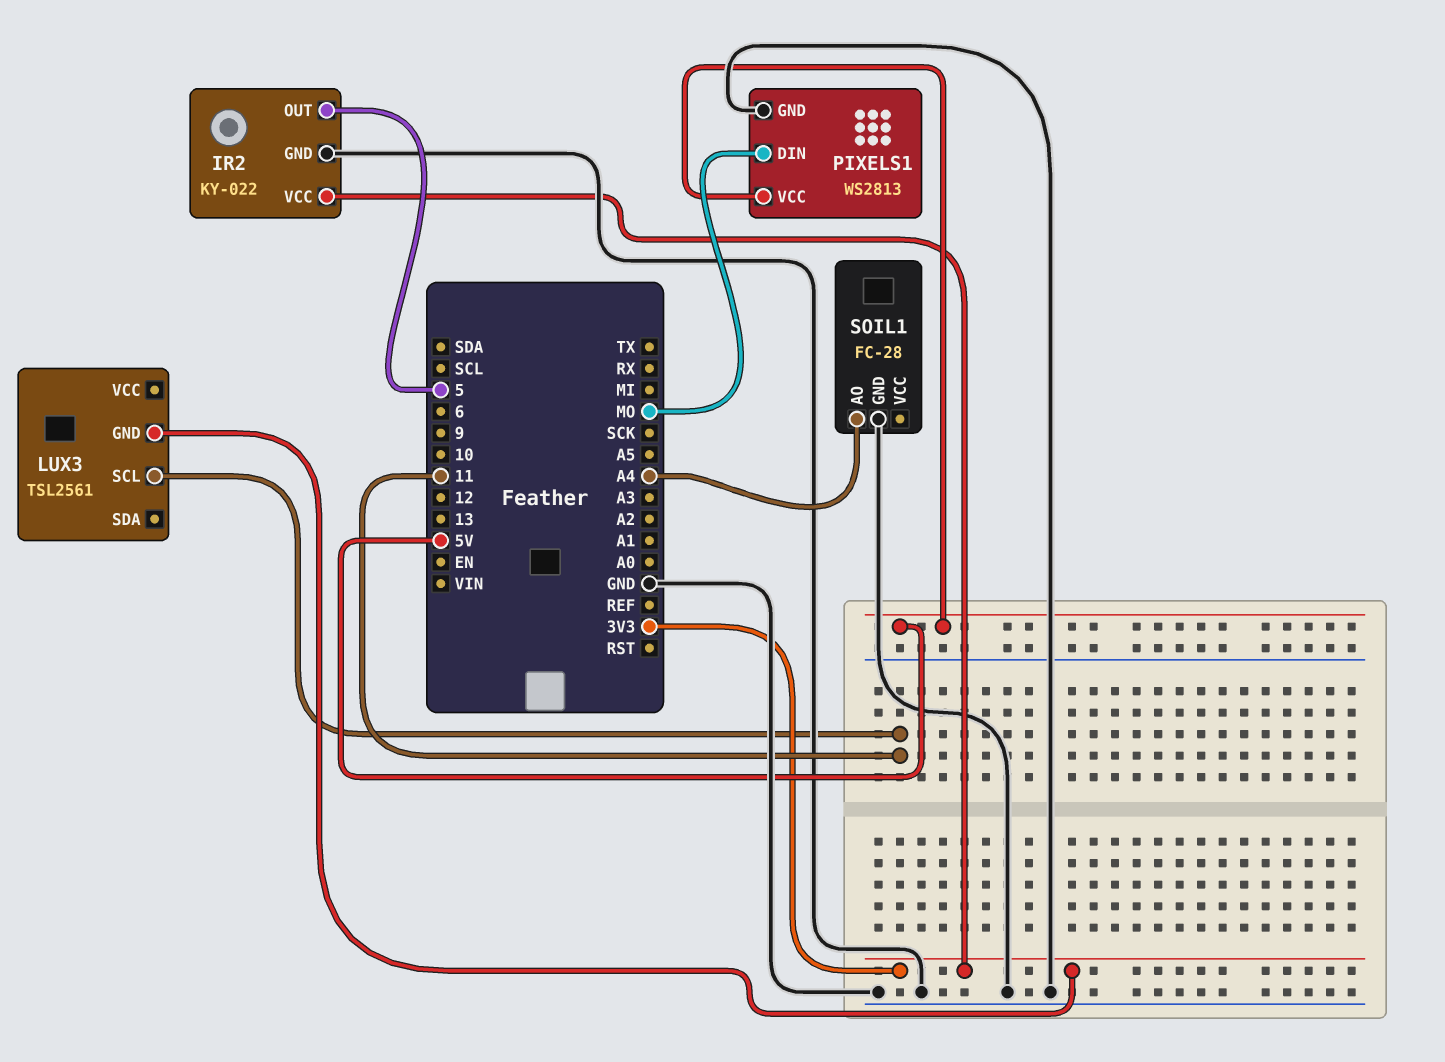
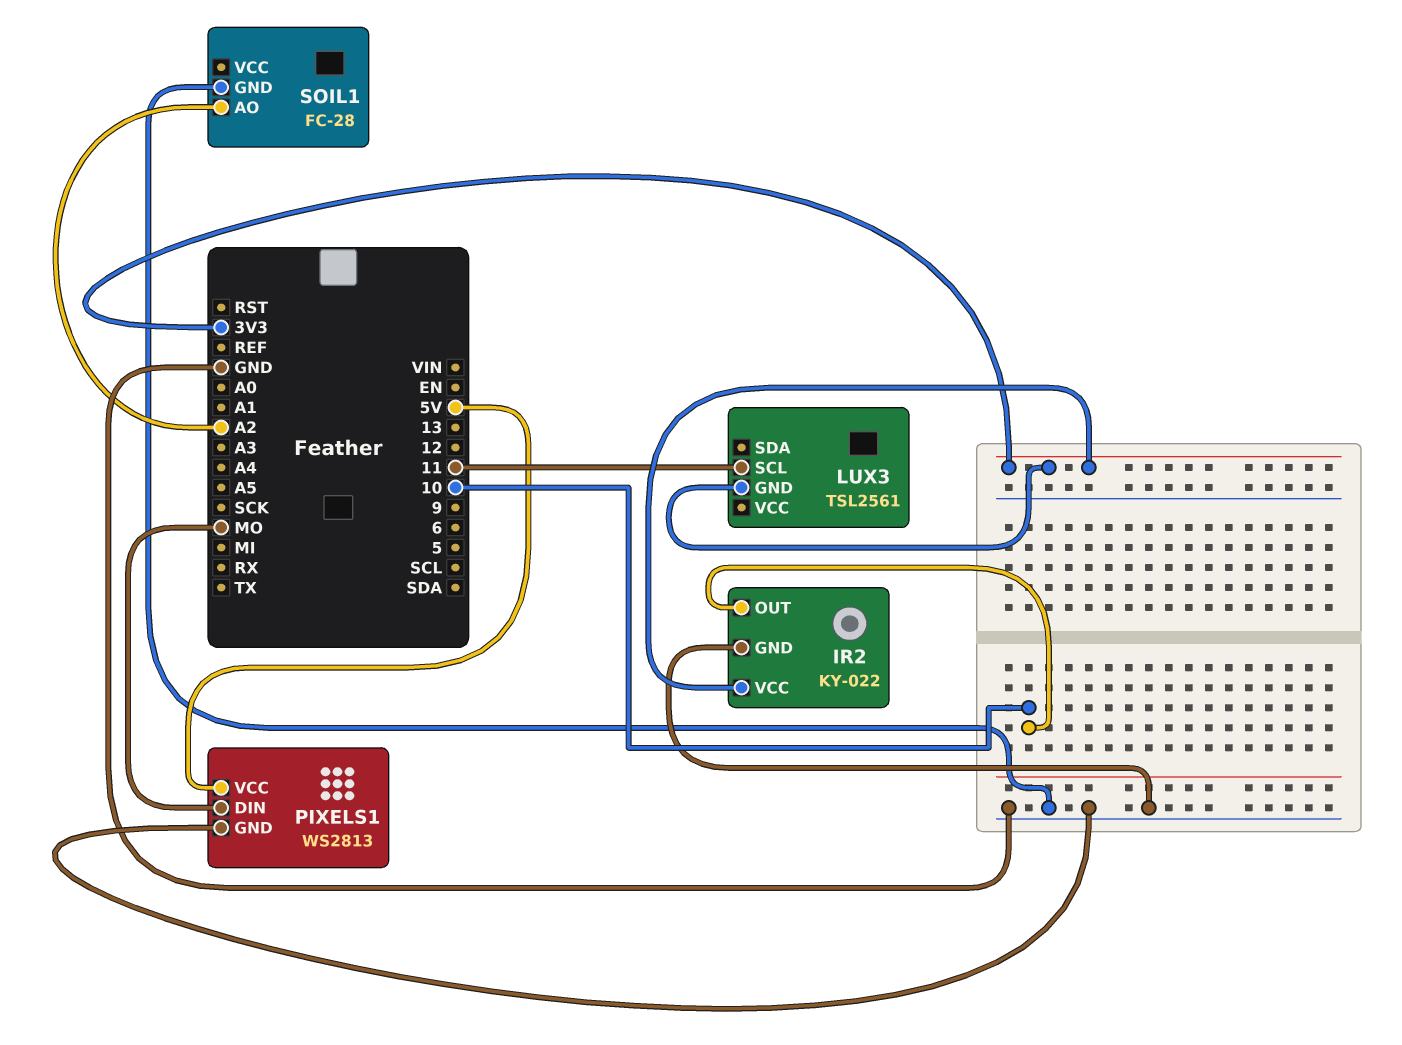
IR2 pin OUT: 5 -> 10
SOIL1 pin AO: A4 -> A2

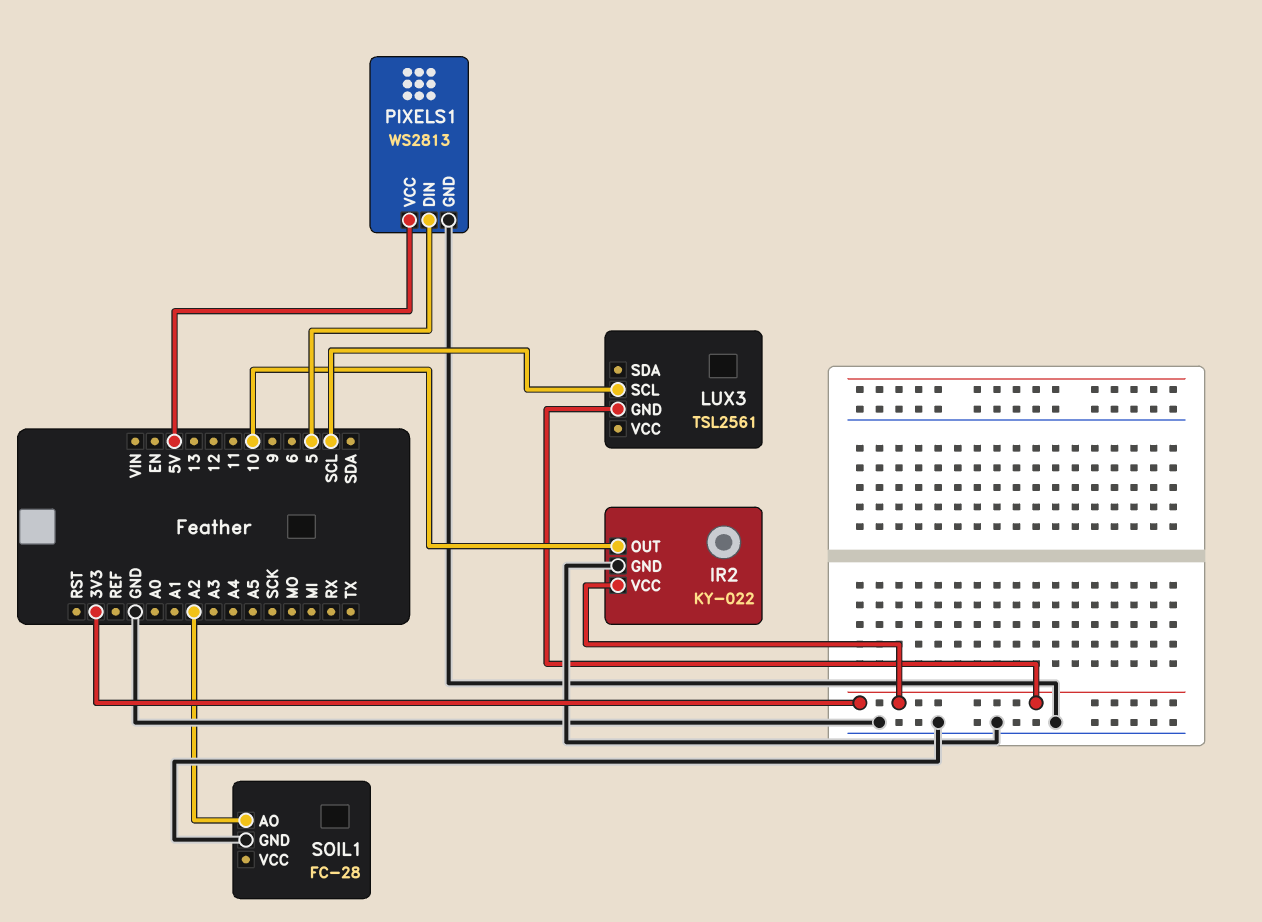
LUX3 pin SCL: 11 -> SCL
PIXELS1 pin DIN: MO -> 5

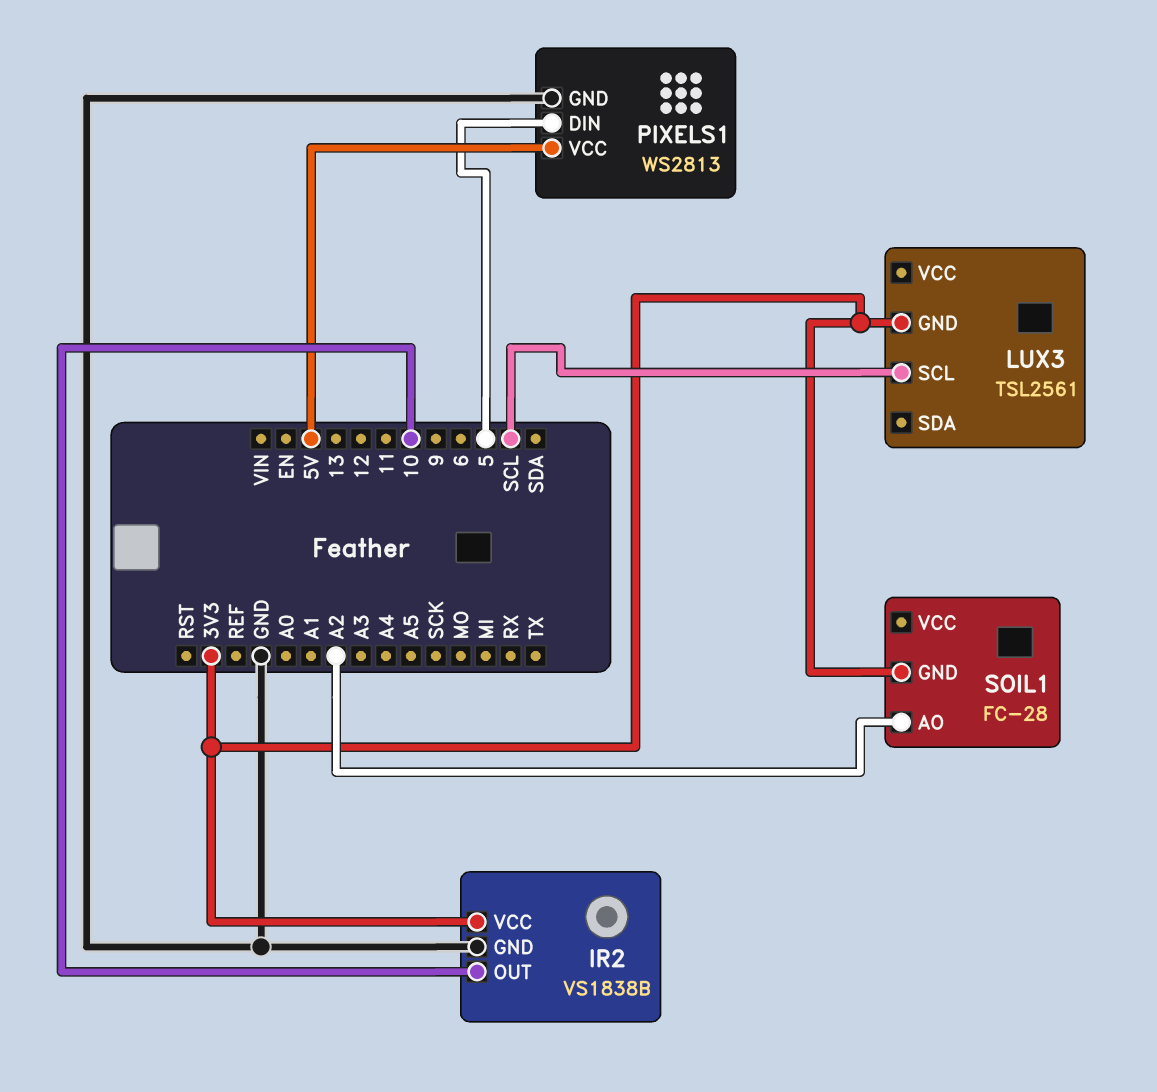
IR2: KY-022 -> VS1838B
SOIL1 pin GND: GND -> 3V3

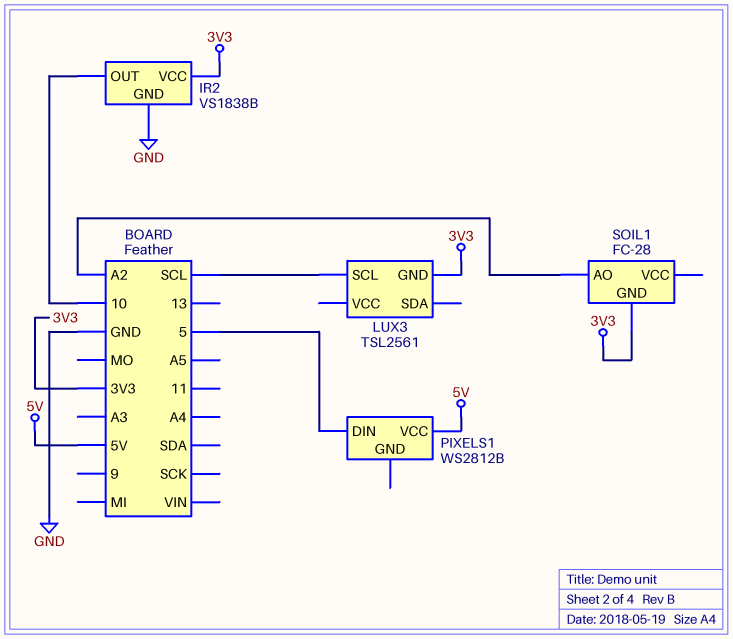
PIXELS1: WS2813 -> WS2812B
PIXELS1 pin GND: GND -> none

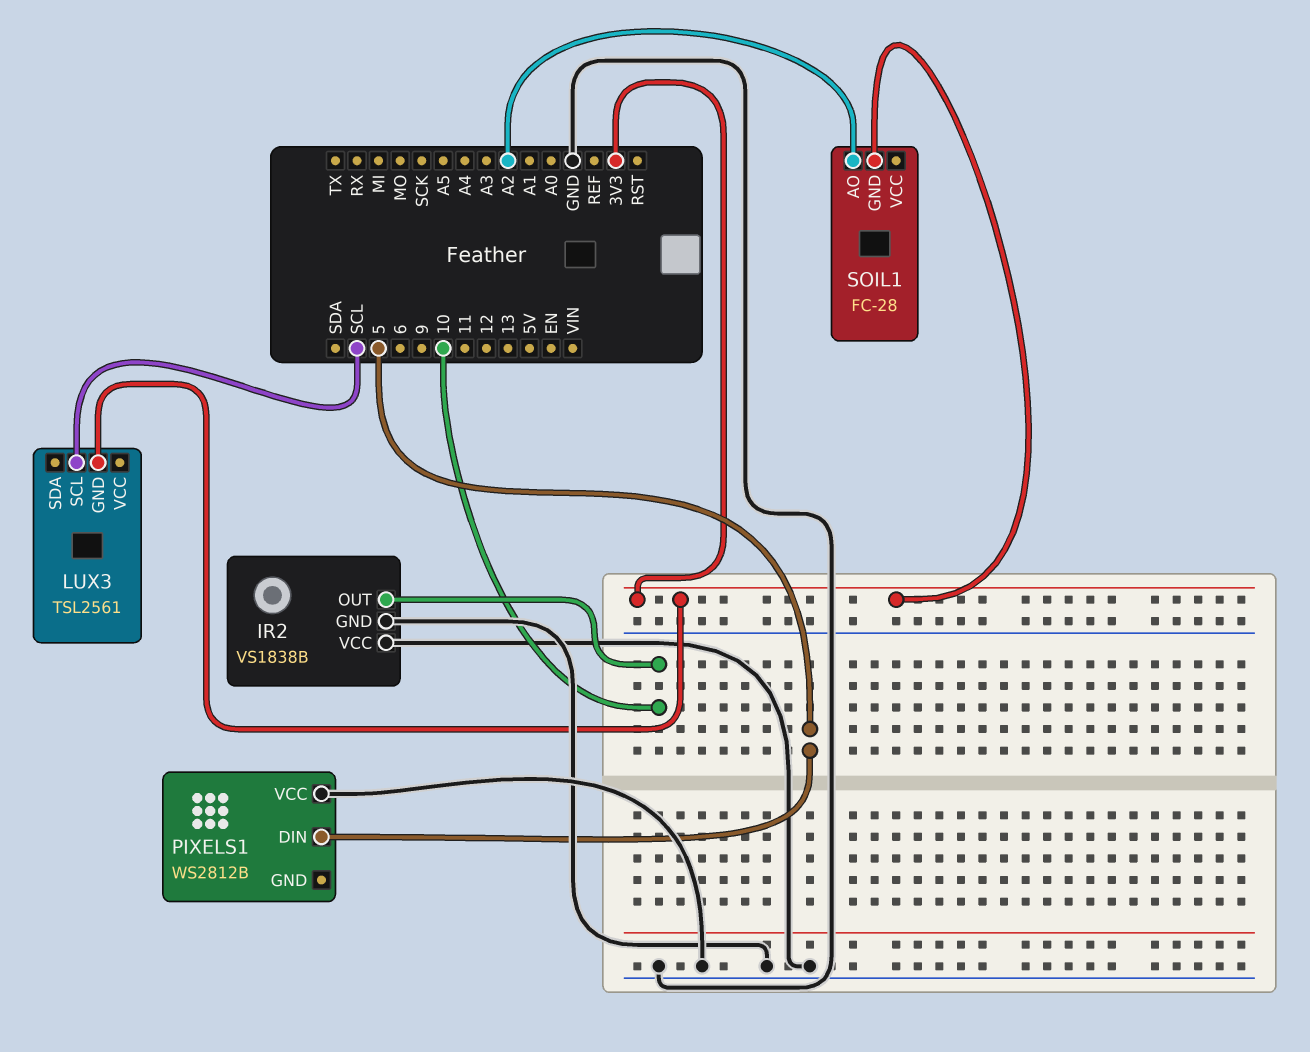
IR2 pin VCC: 3V3 -> GND
PIXELS1 pin VCC: 5V -> GND

